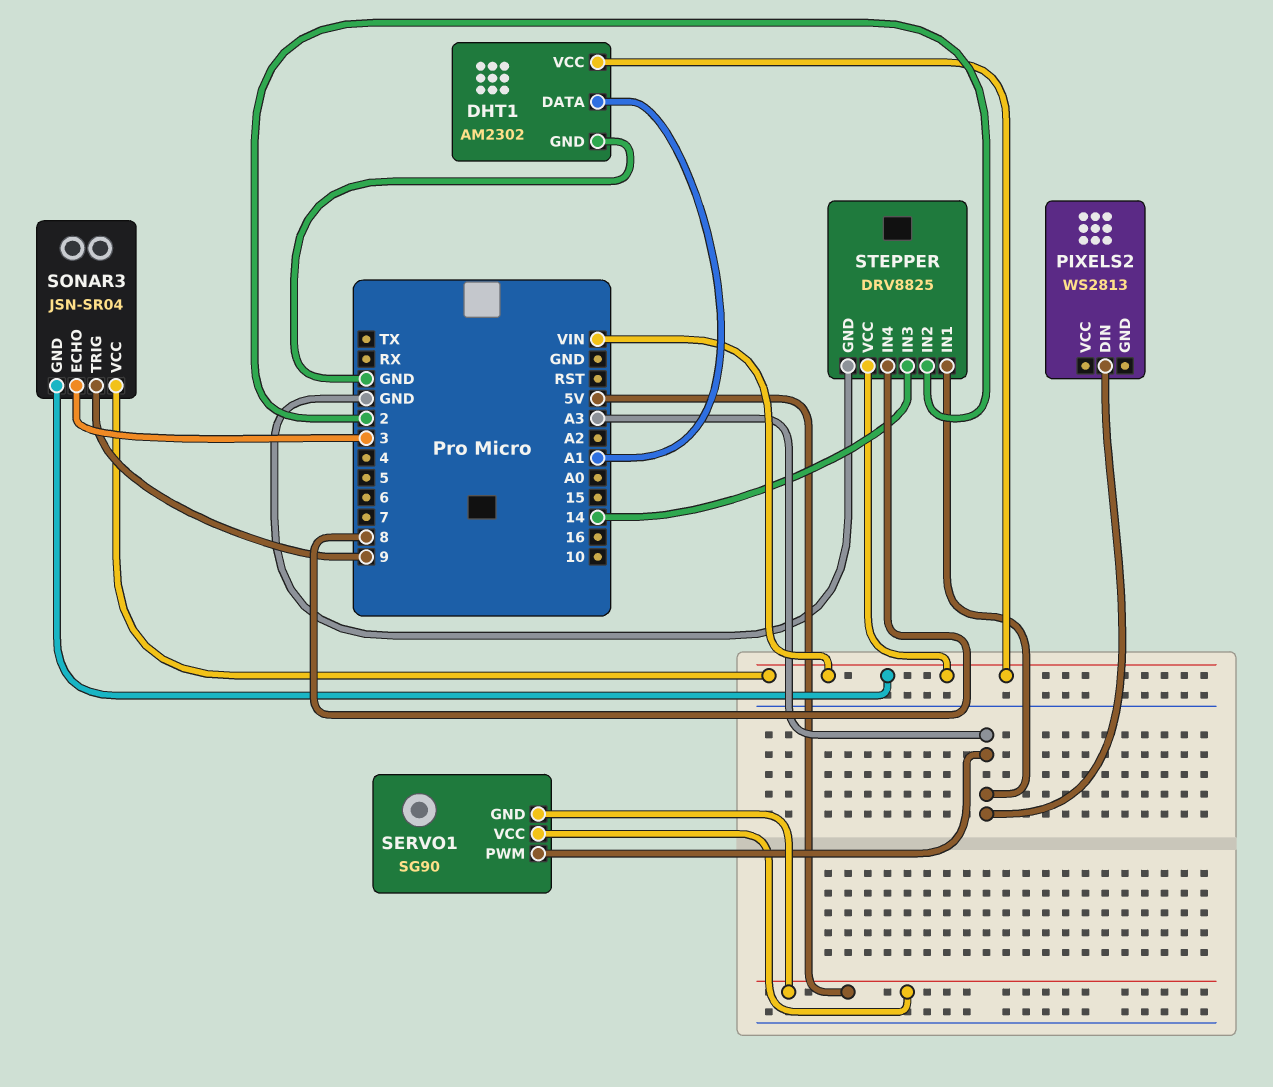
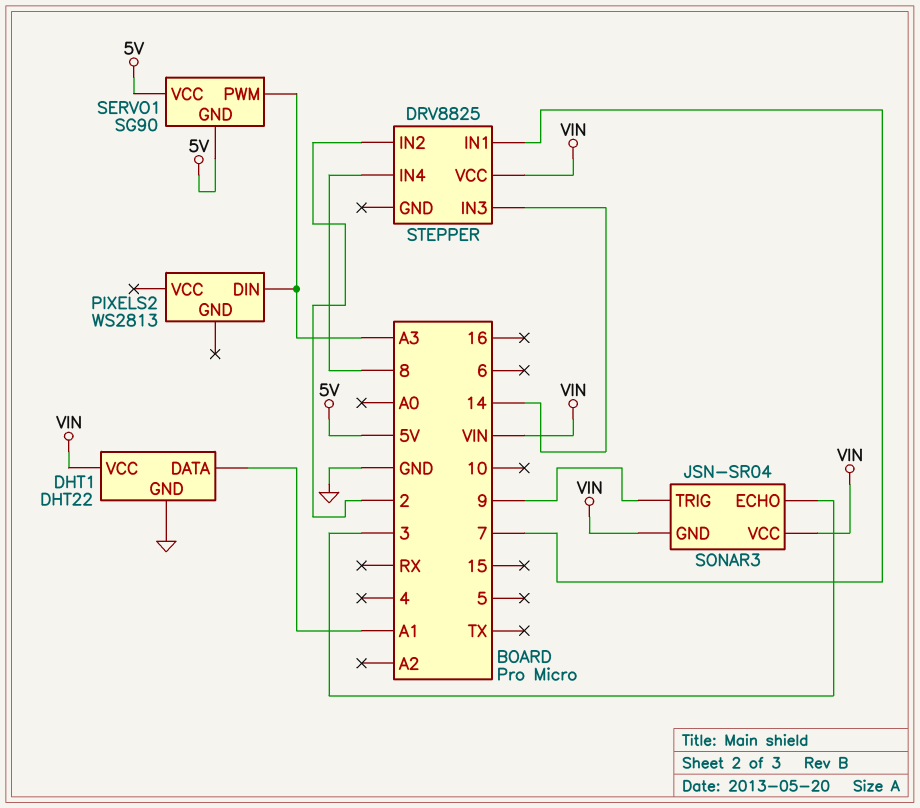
DHT1: AM2302 -> DHT22
STEPPER pin GND: GND -> none
STEPPER pin IN1: A3 -> 7

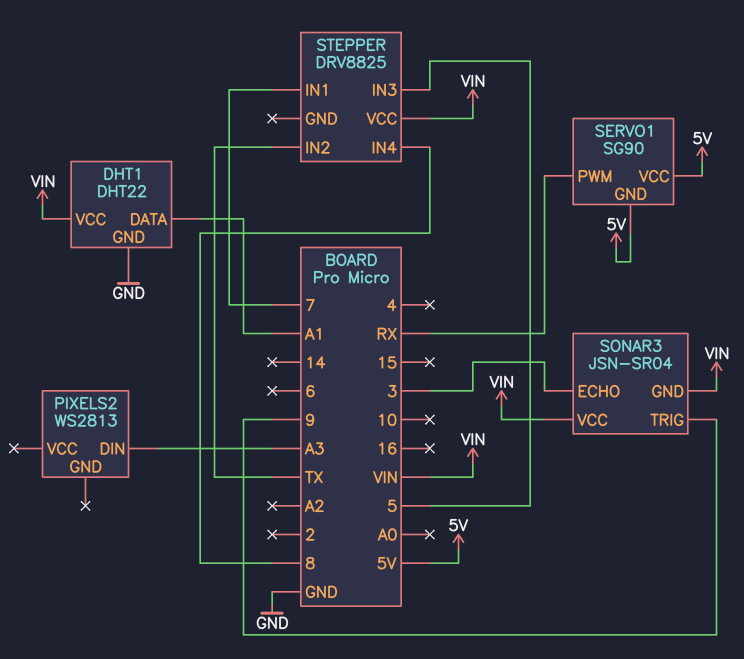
SERVO1 pin PWM: A3 -> RX
STEPPER pin IN2: 2 -> TX
STEPPER pin IN3: 14 -> 5

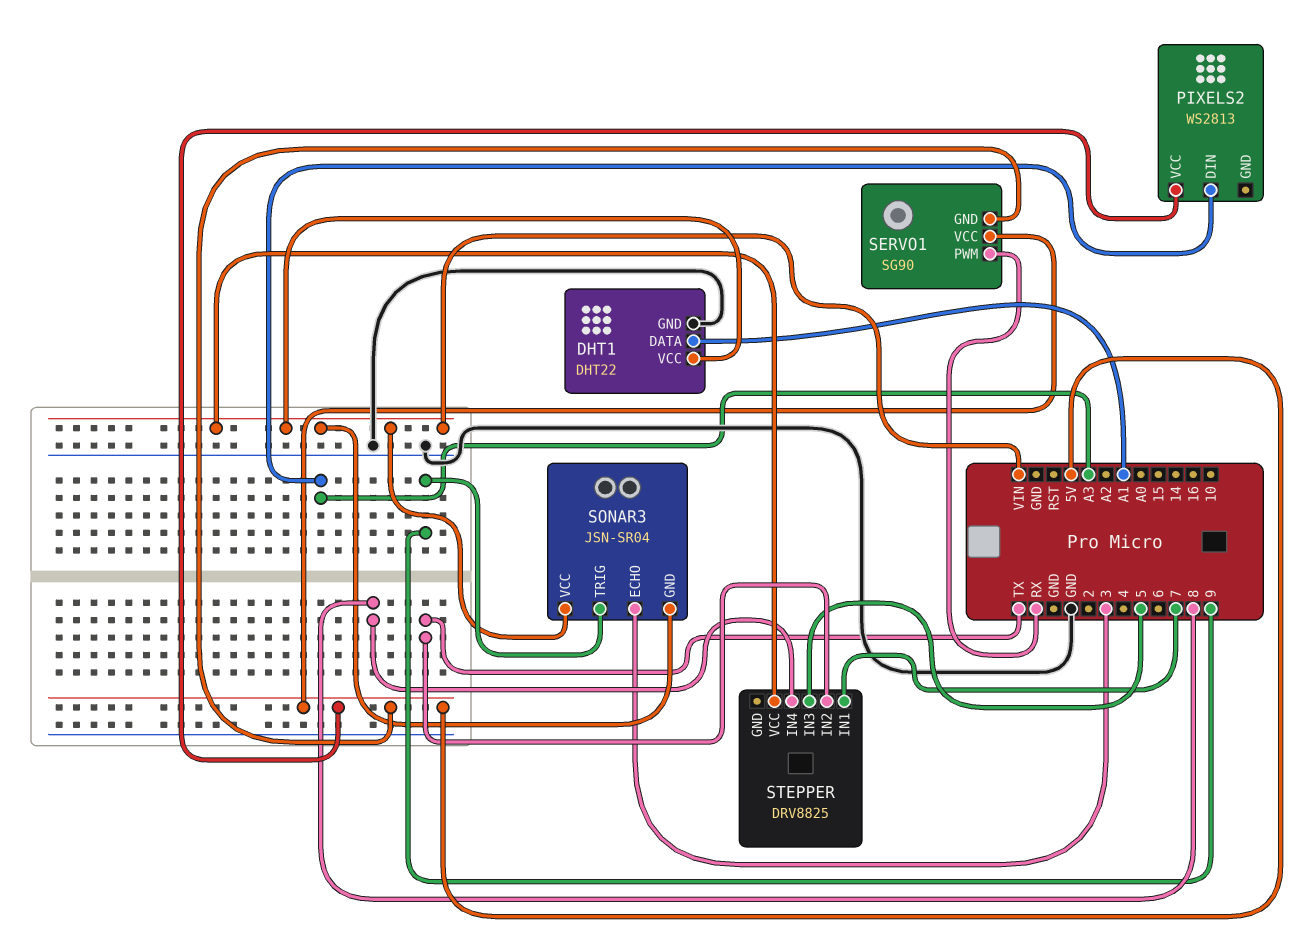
PIXELS2 pin VCC: none -> 5V

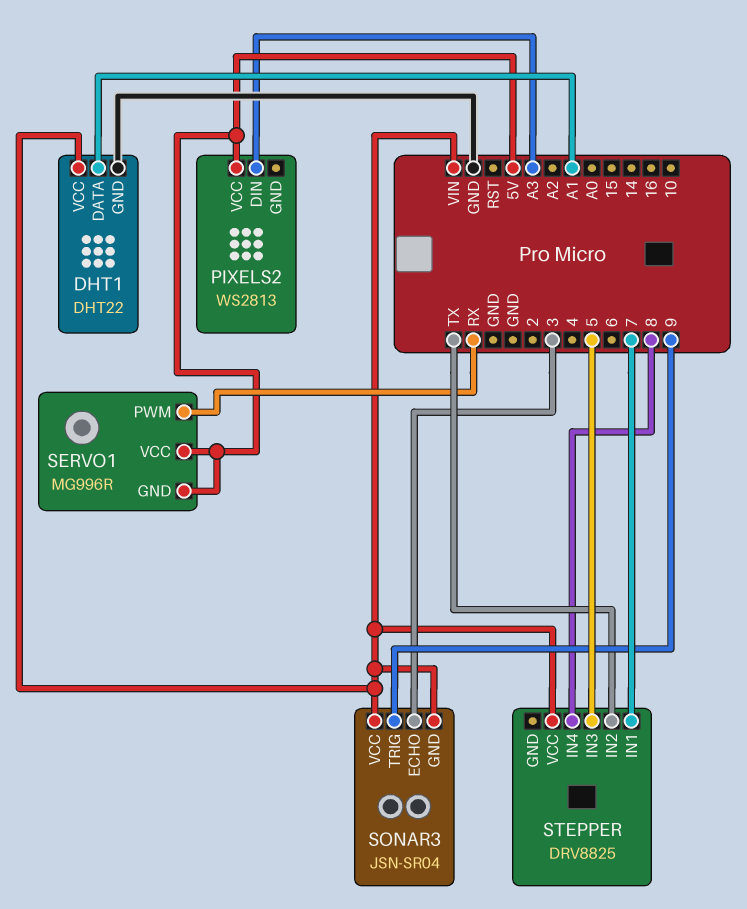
SERVO1: SG90 -> MG996R

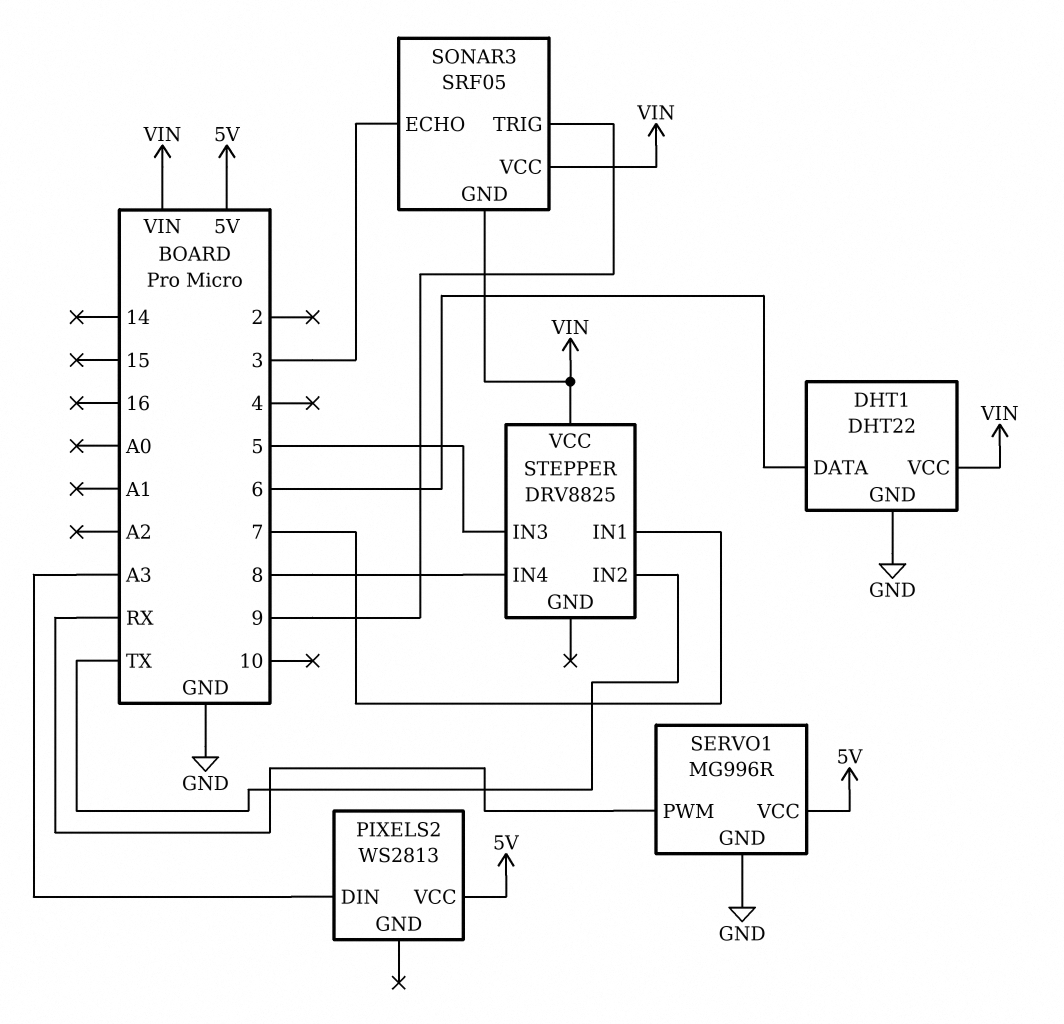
DHT1 pin DATA: A1 -> 6
SERVO1 pin GND: 5V -> GND
SONAR3: JSN-SR04 -> SRF05

